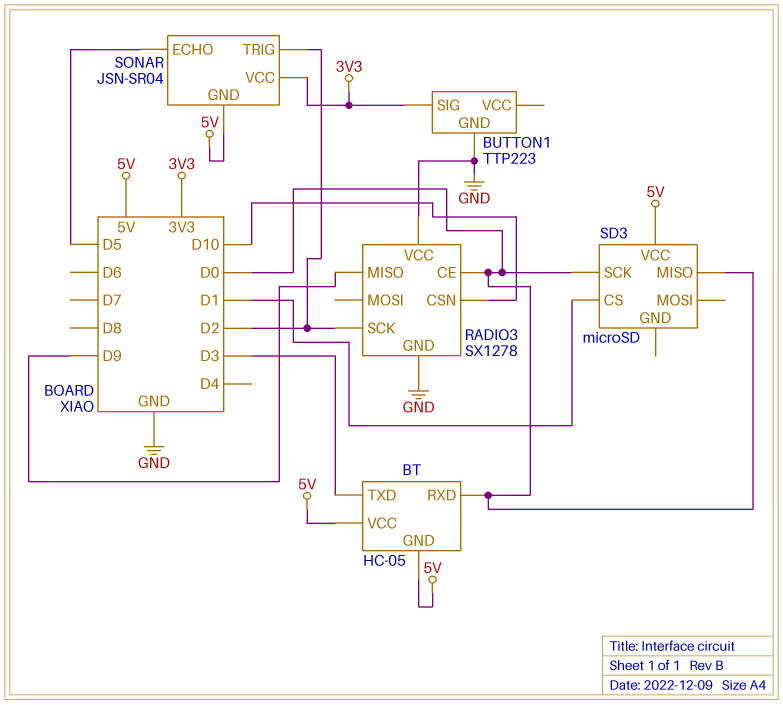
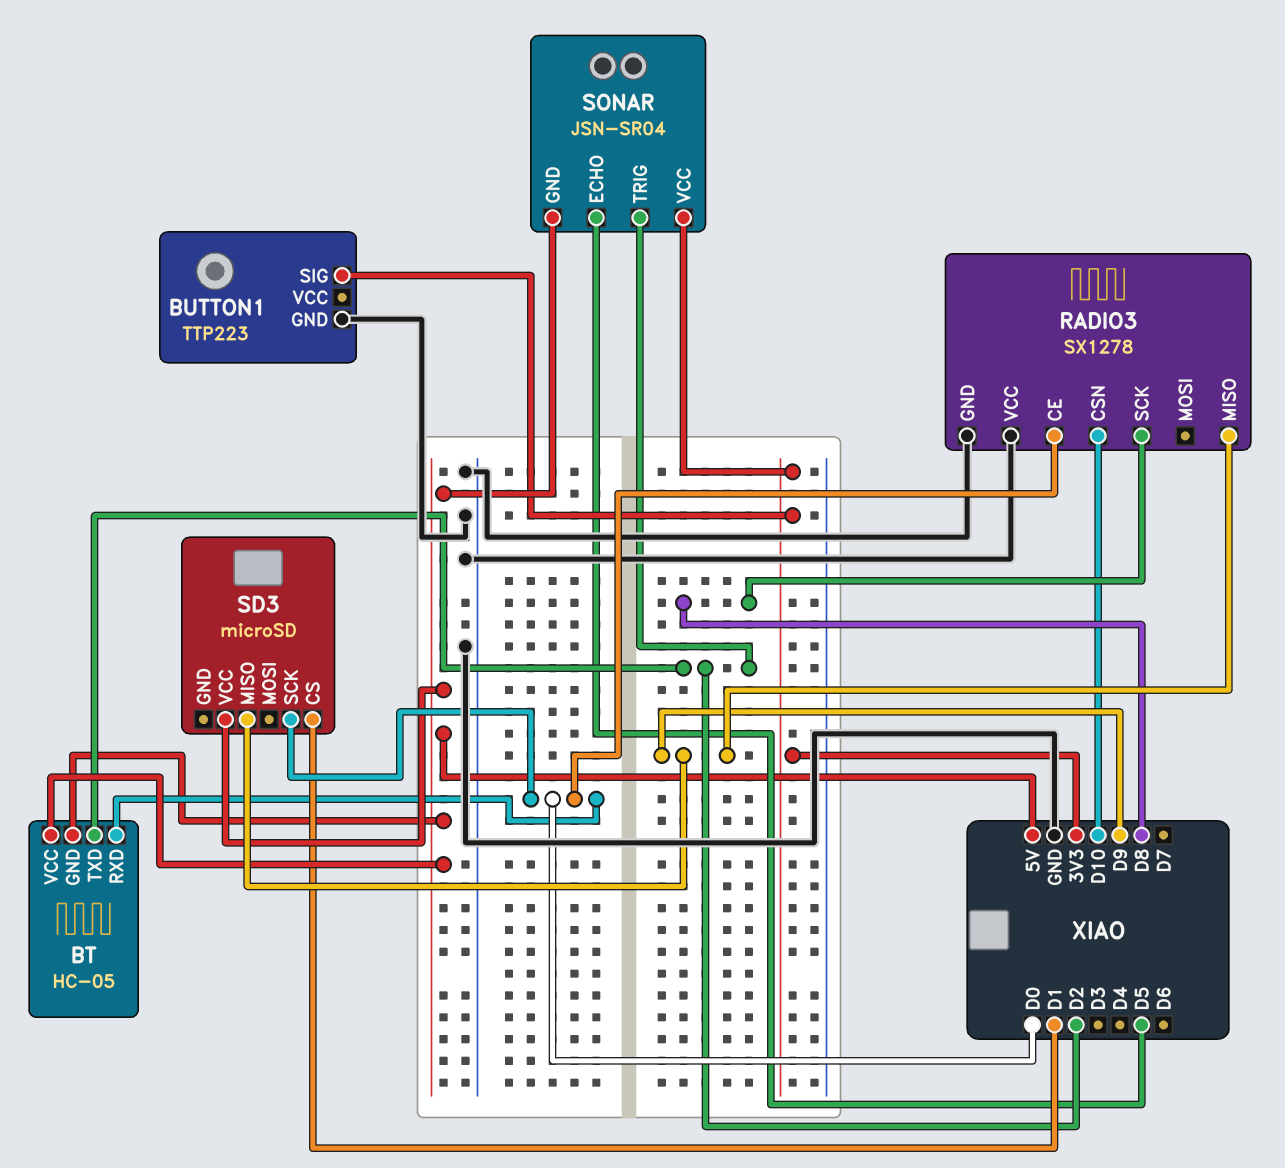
BT pin TXD: D3 -> D2
RADIO3 pin SCK: D2 -> D8
SD3 pin MISO: D0 -> D9

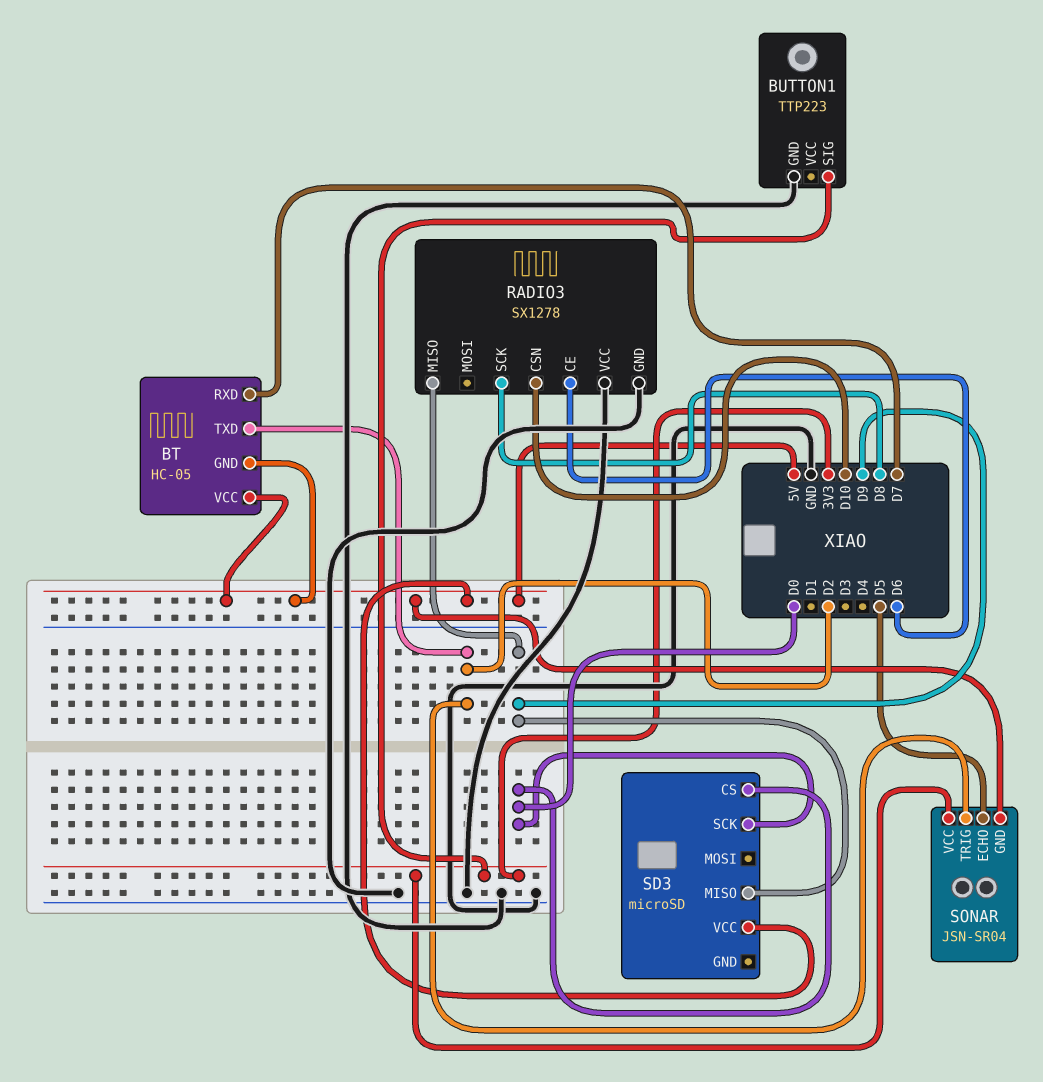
BT pin RXD: D0 -> D7
RADIO3 pin CE: D0 -> D6
SD3 pin CS: D1 -> D0

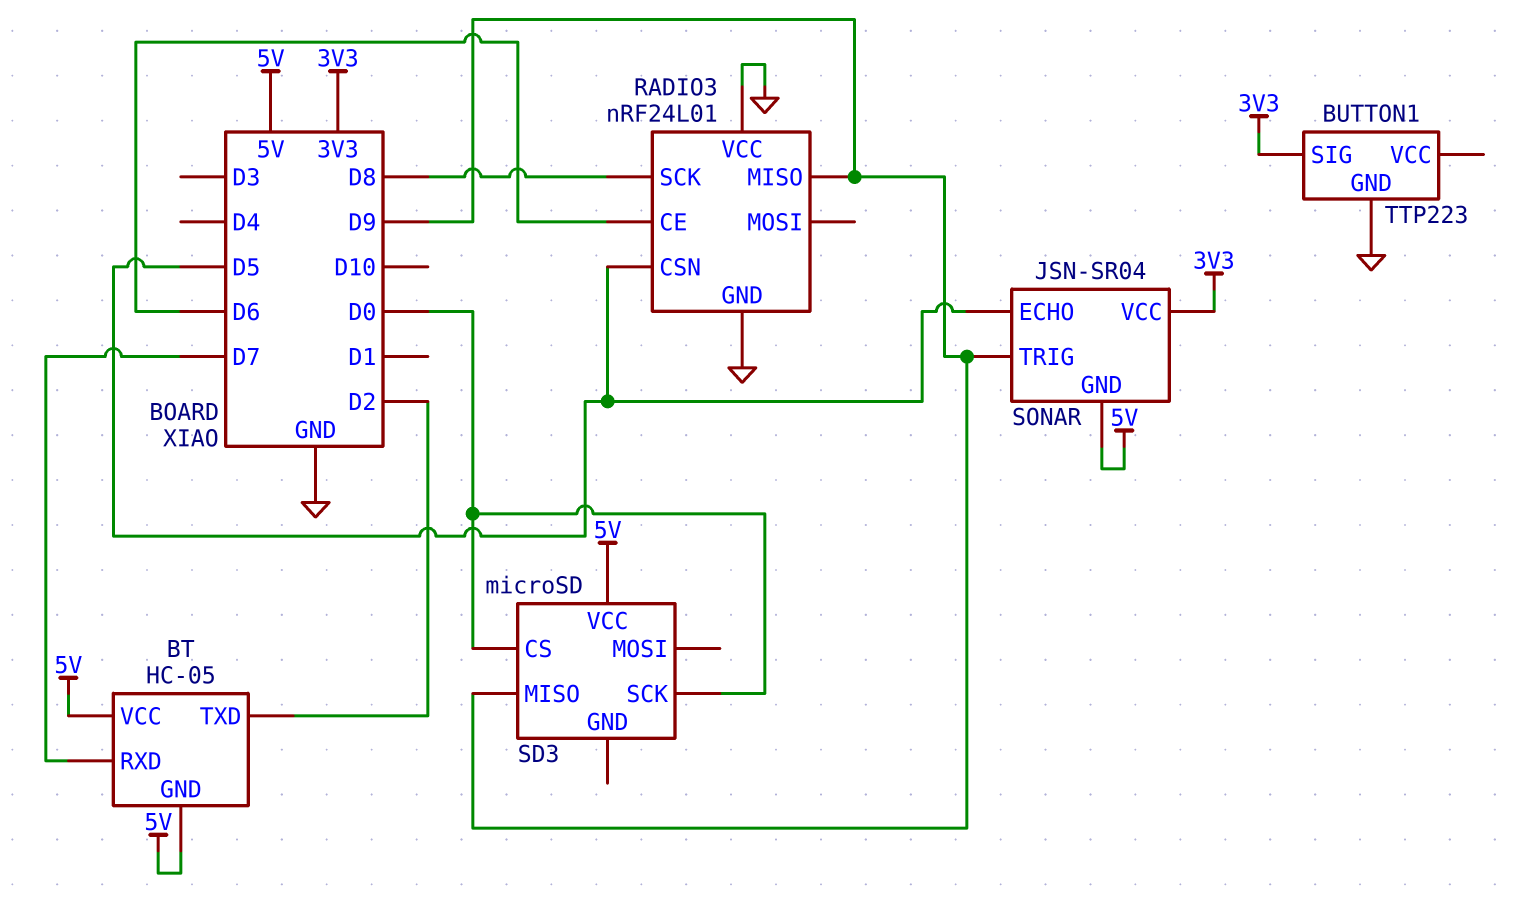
RADIO3: SX1278 -> nRF24L01
RADIO3 pin CSN: D10 -> D5
SONAR pin TRIG: D2 -> D9

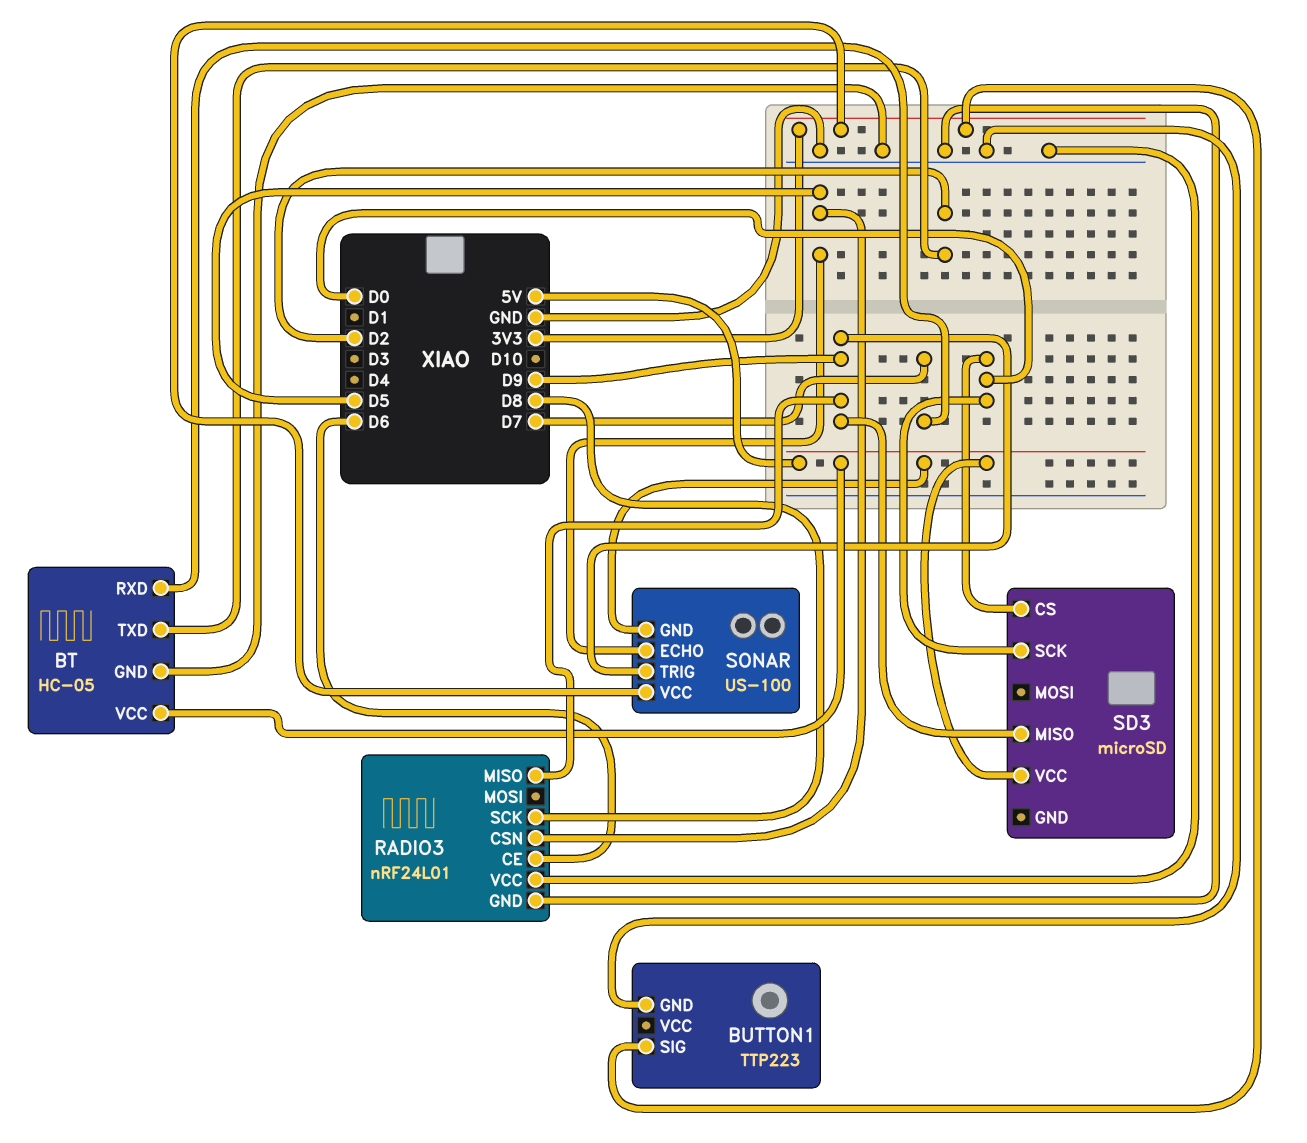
BT pin GND: 5V -> GND
SONAR: JSN-SR04 -> US-100

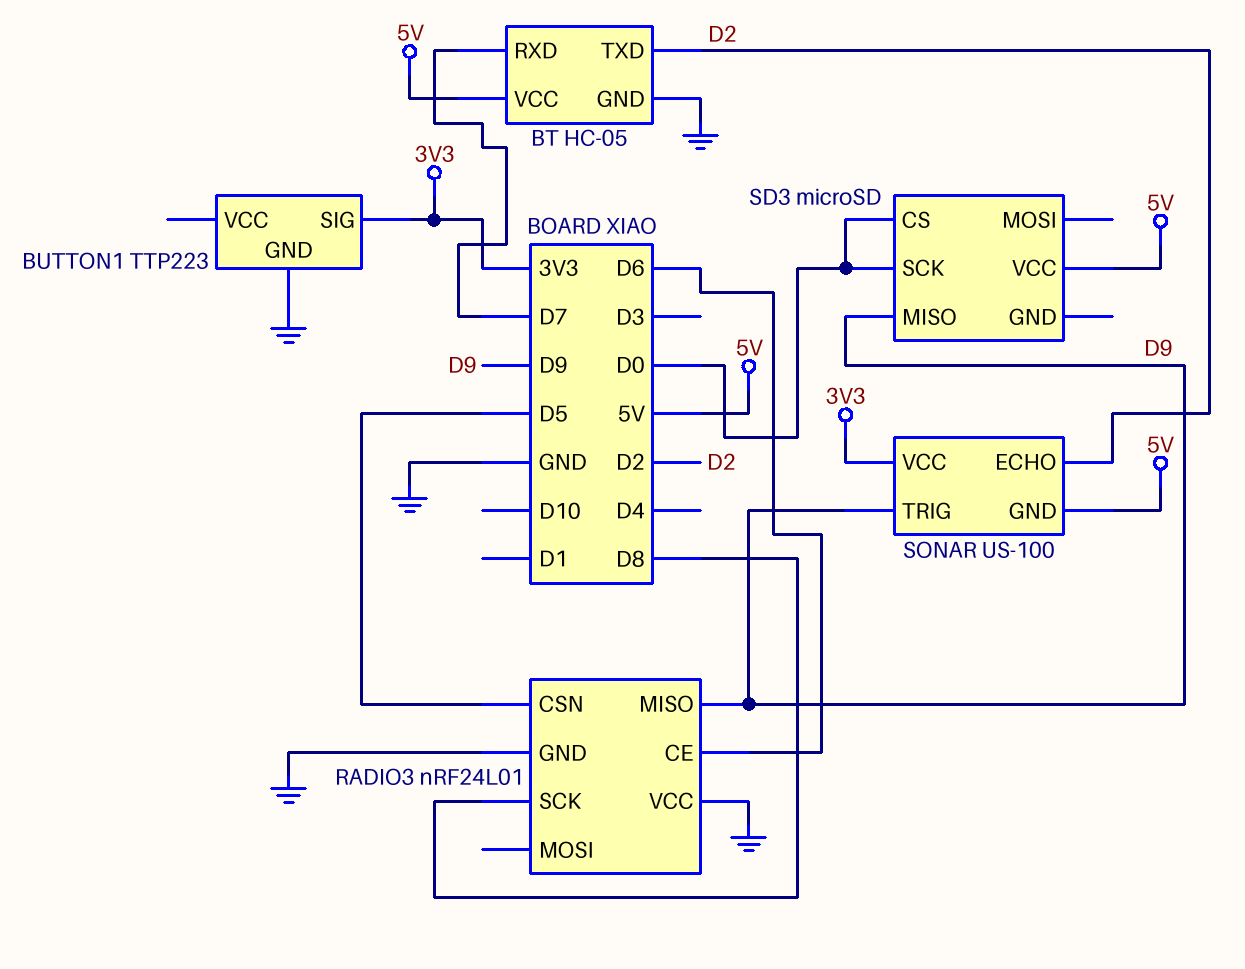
SONAR pin ECHO: D5 -> D2

